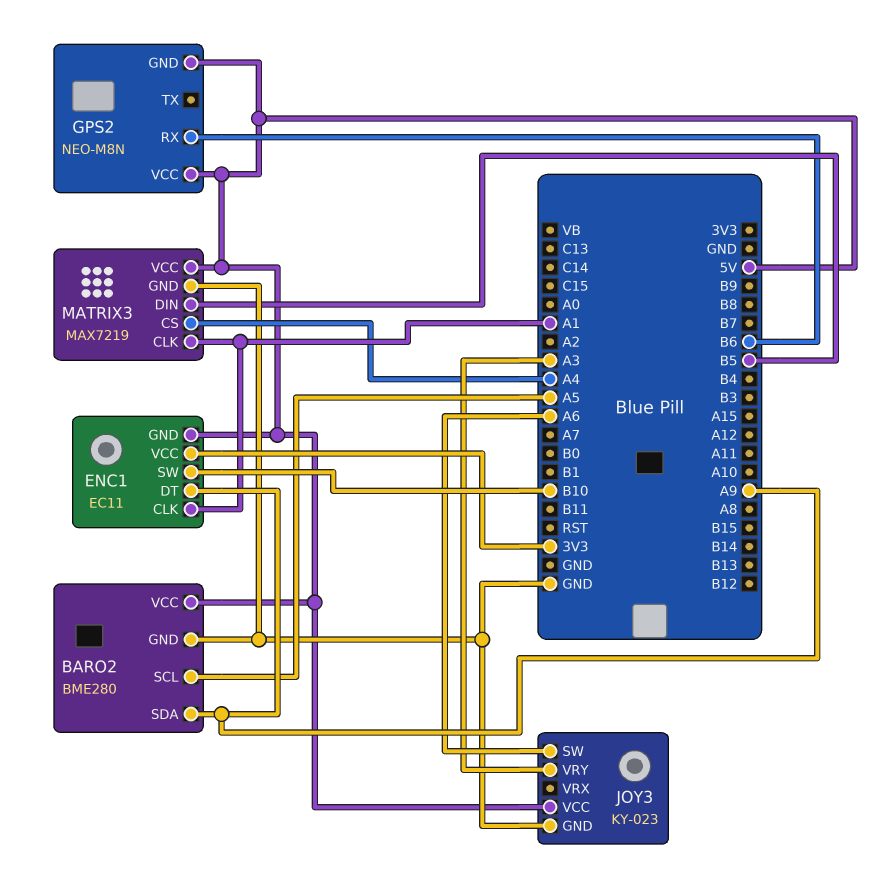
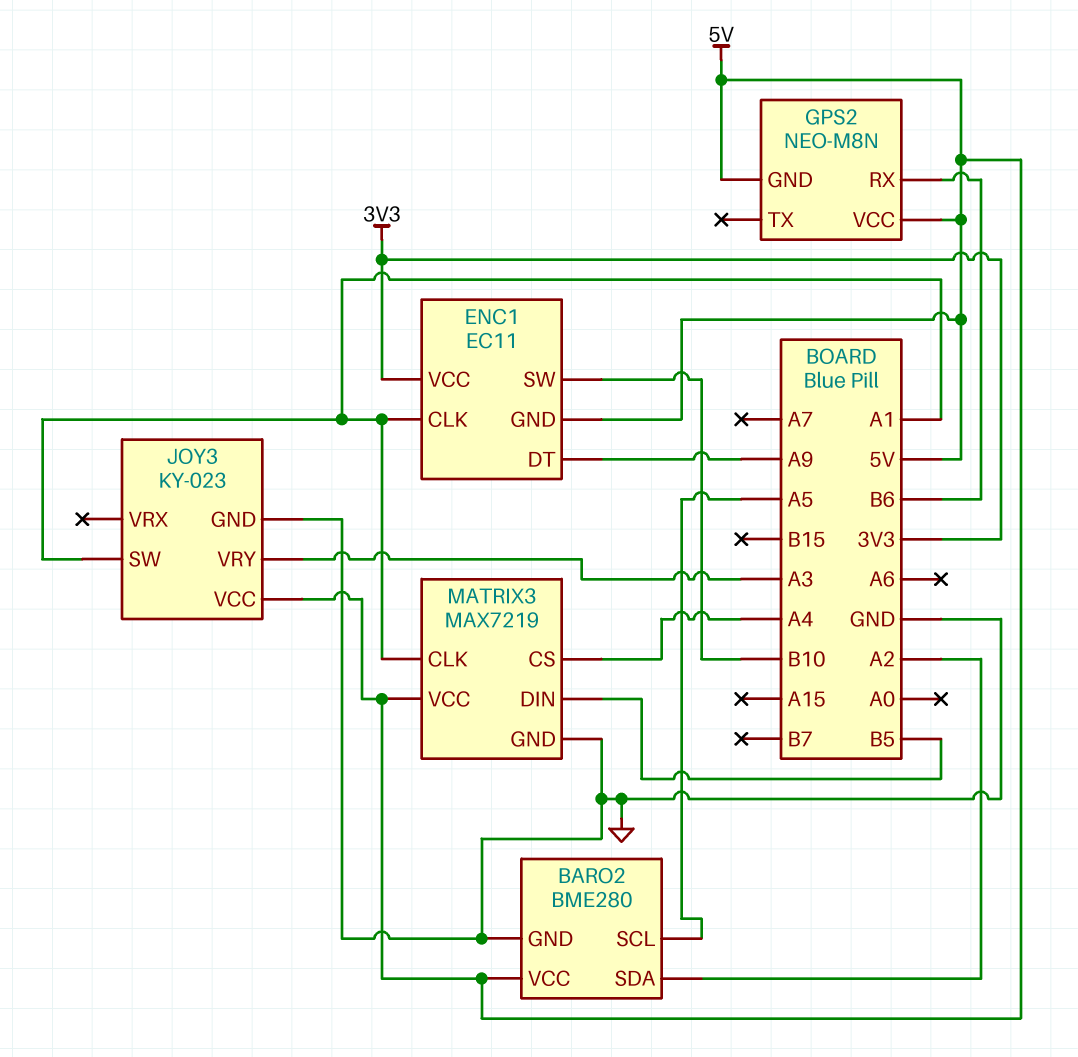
BARO2 pin SDA: A9 -> A2
JOY3 pin SW: A6 -> A1

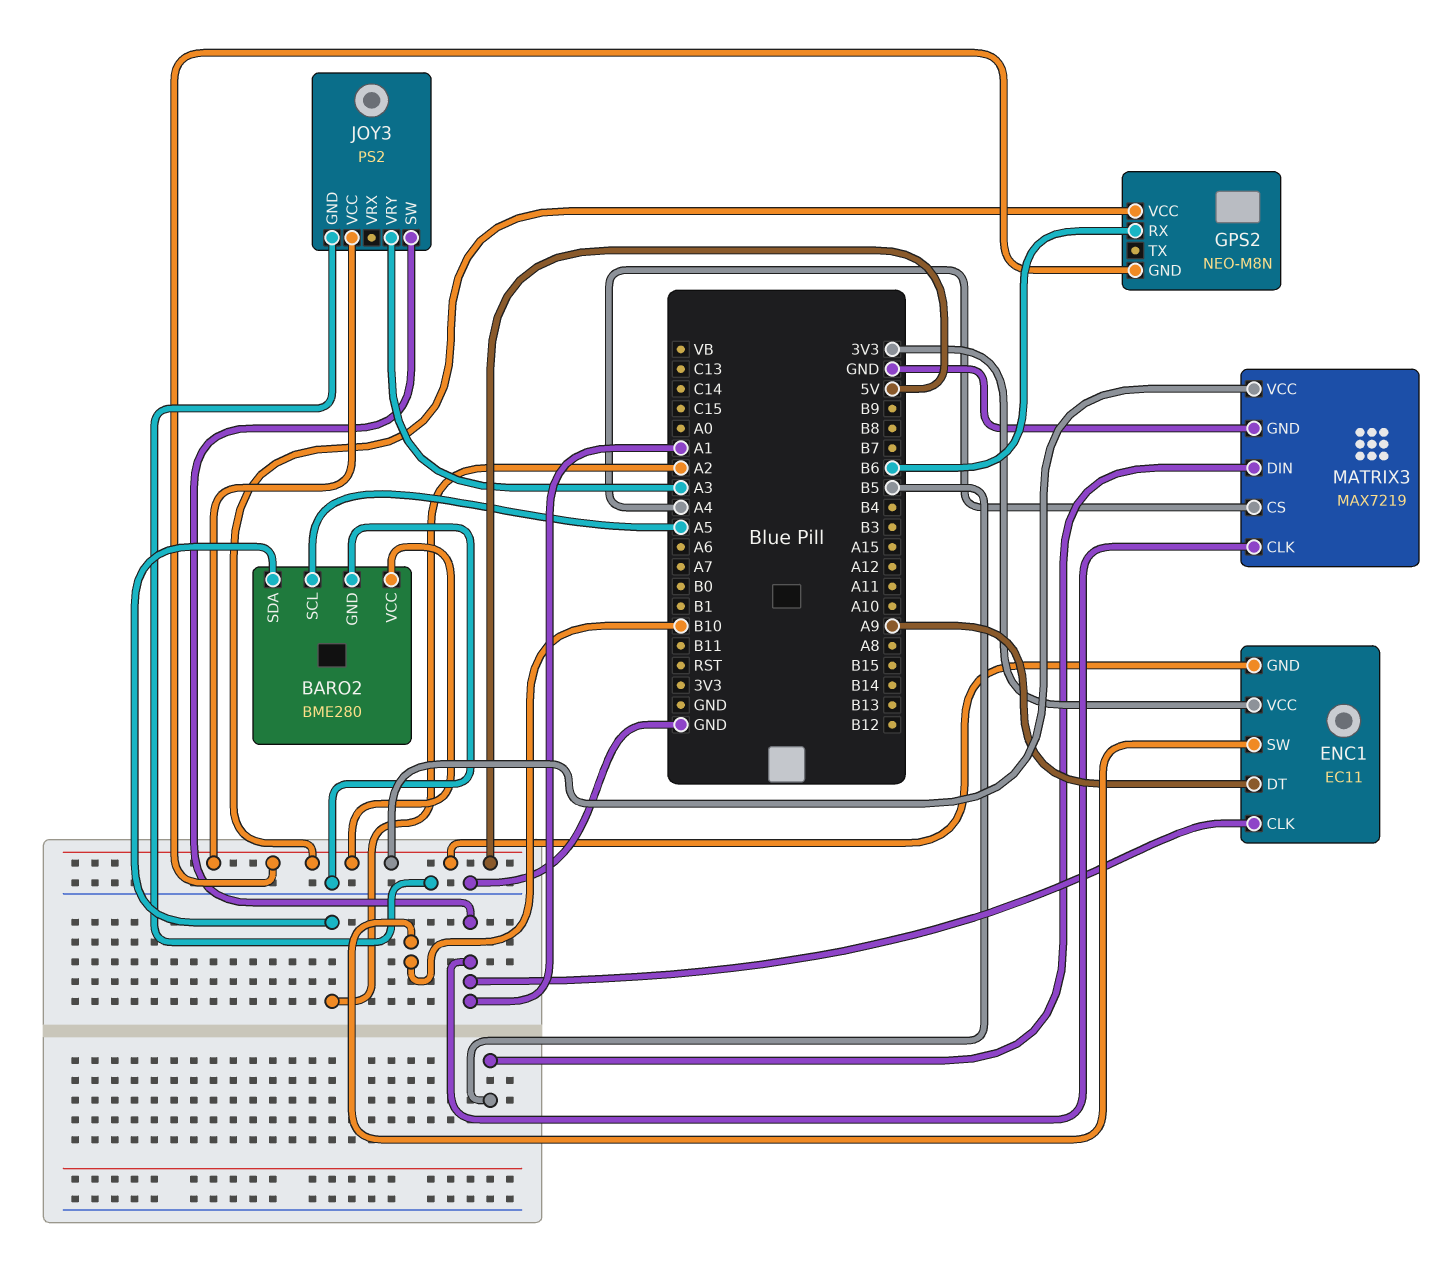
JOY3: KY-023 -> PS2

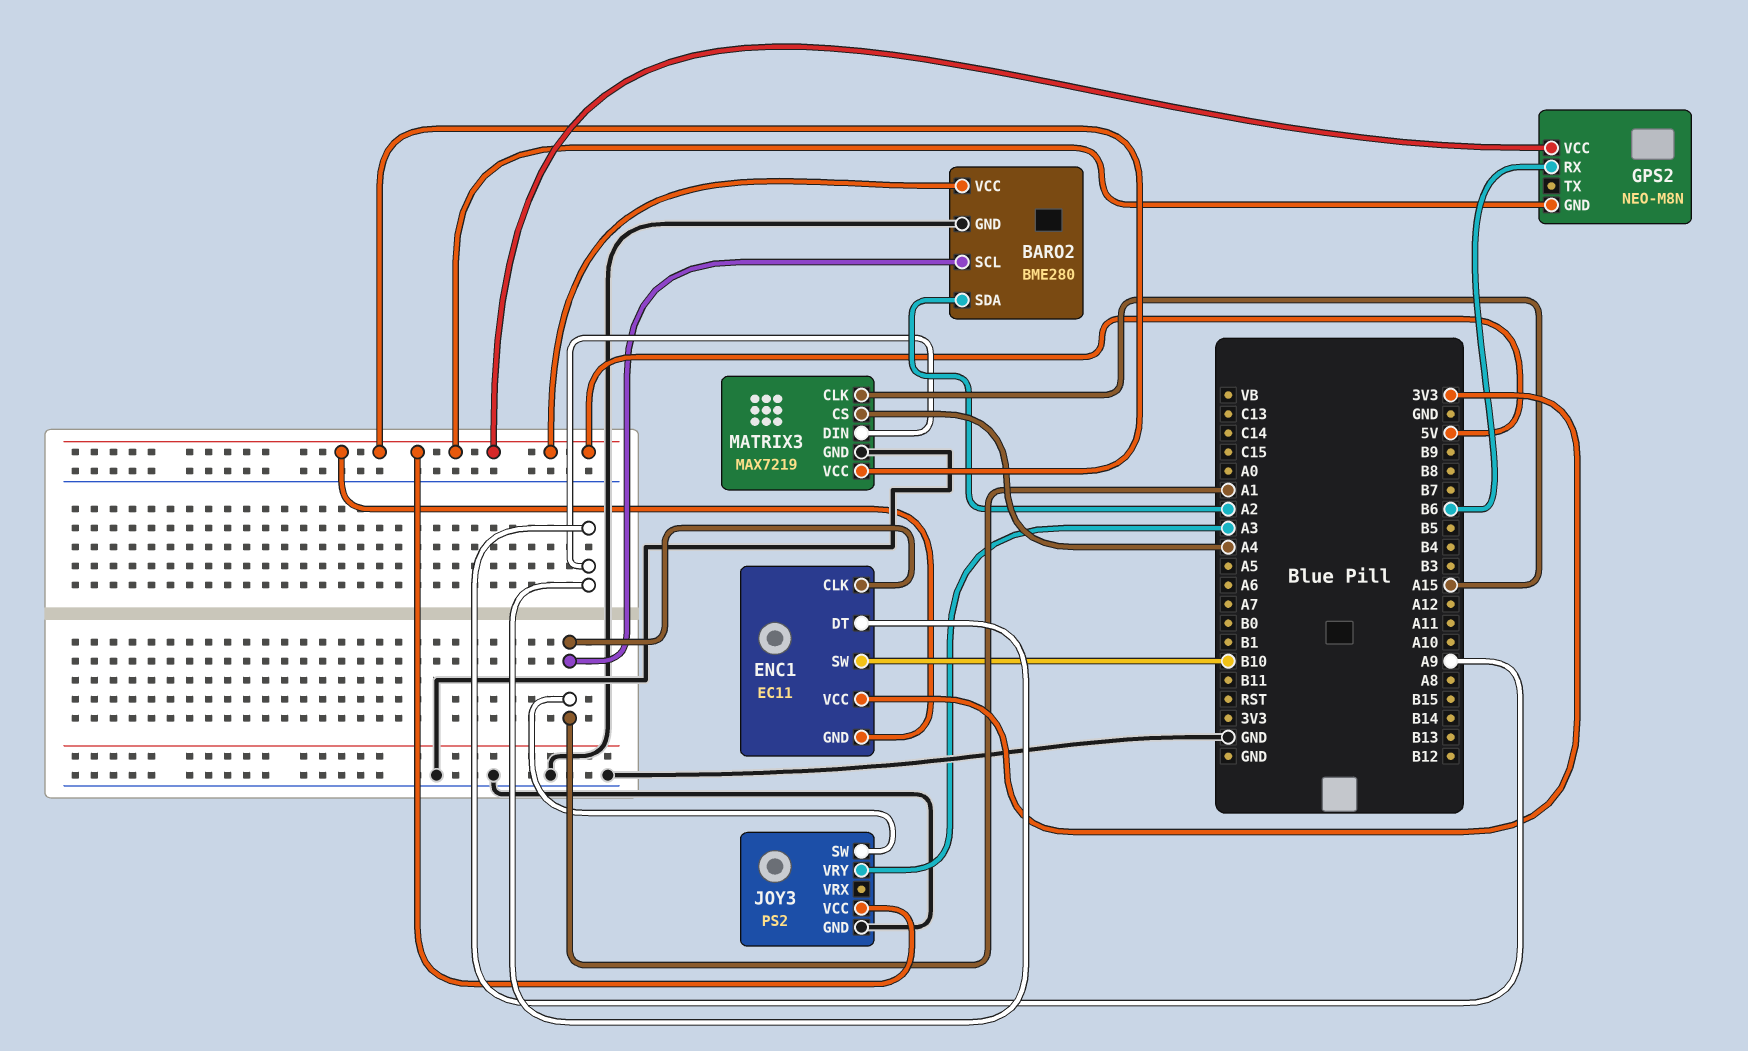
BARO2 pin SCL: A5 -> A1
MATRIX3 pin CLK: A1 -> A15
MATRIX3 pin DIN: B5 -> A9

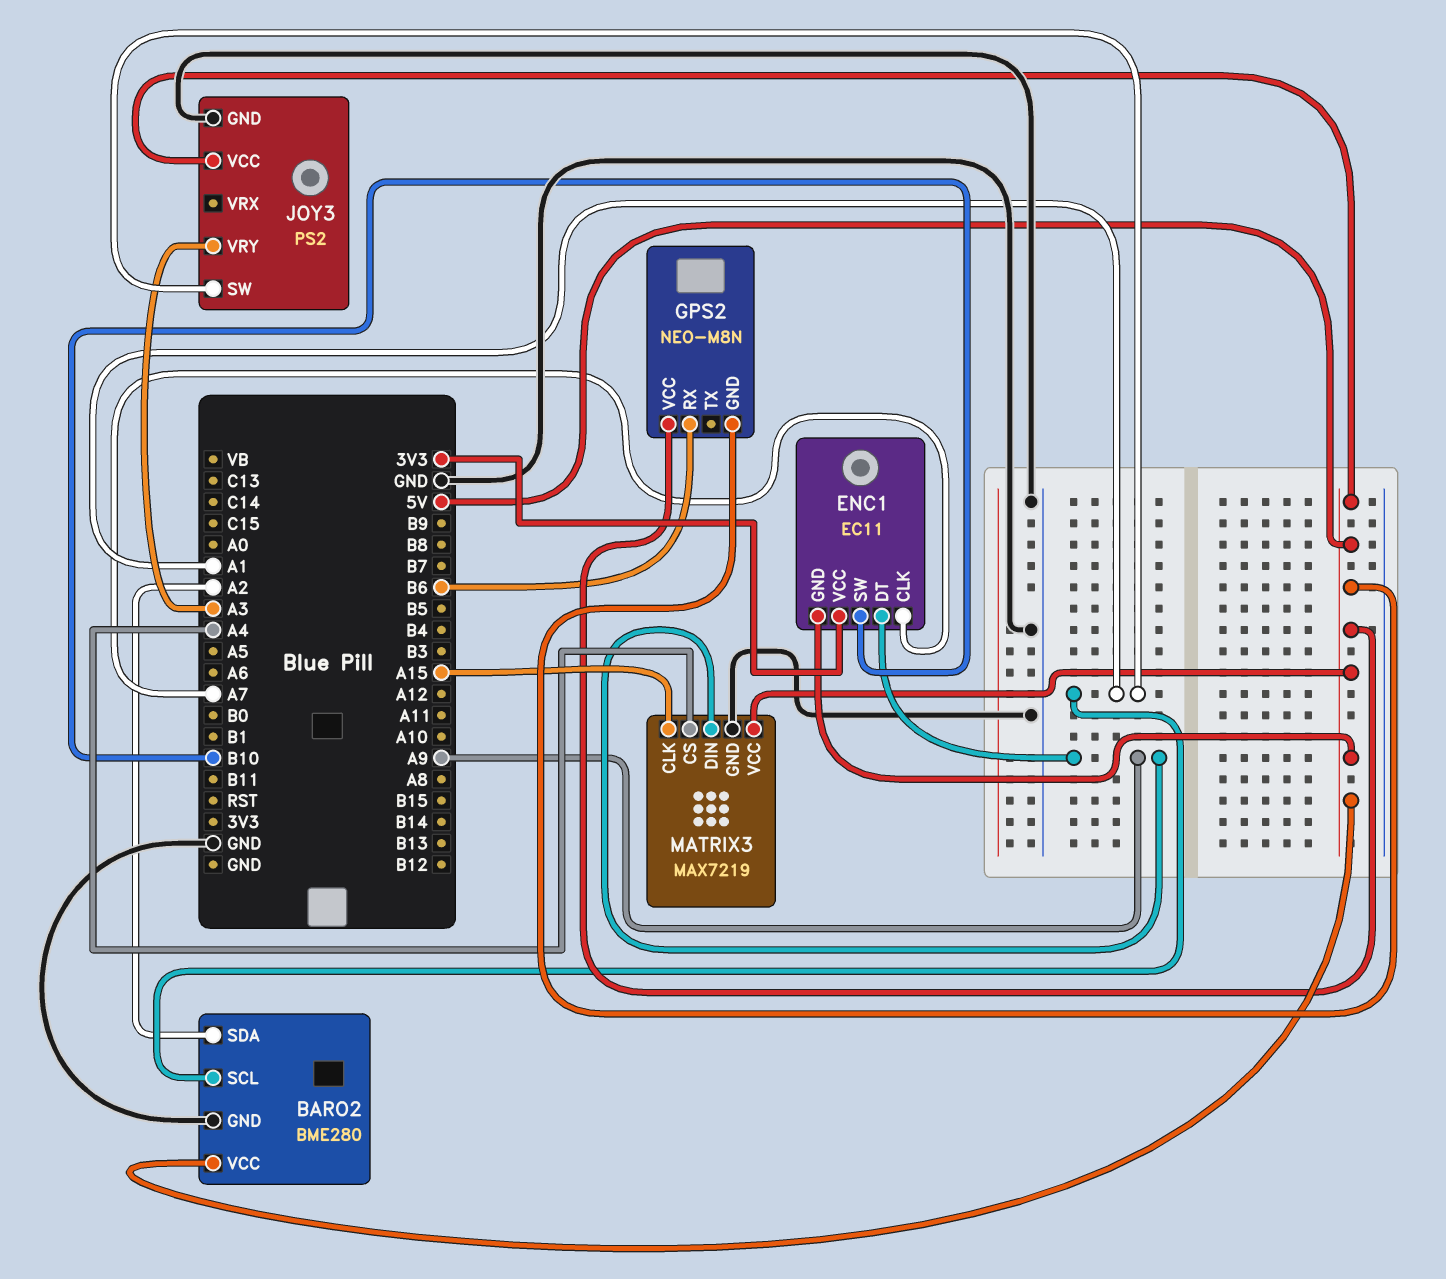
ENC1 pin CLK: A1 -> A7

